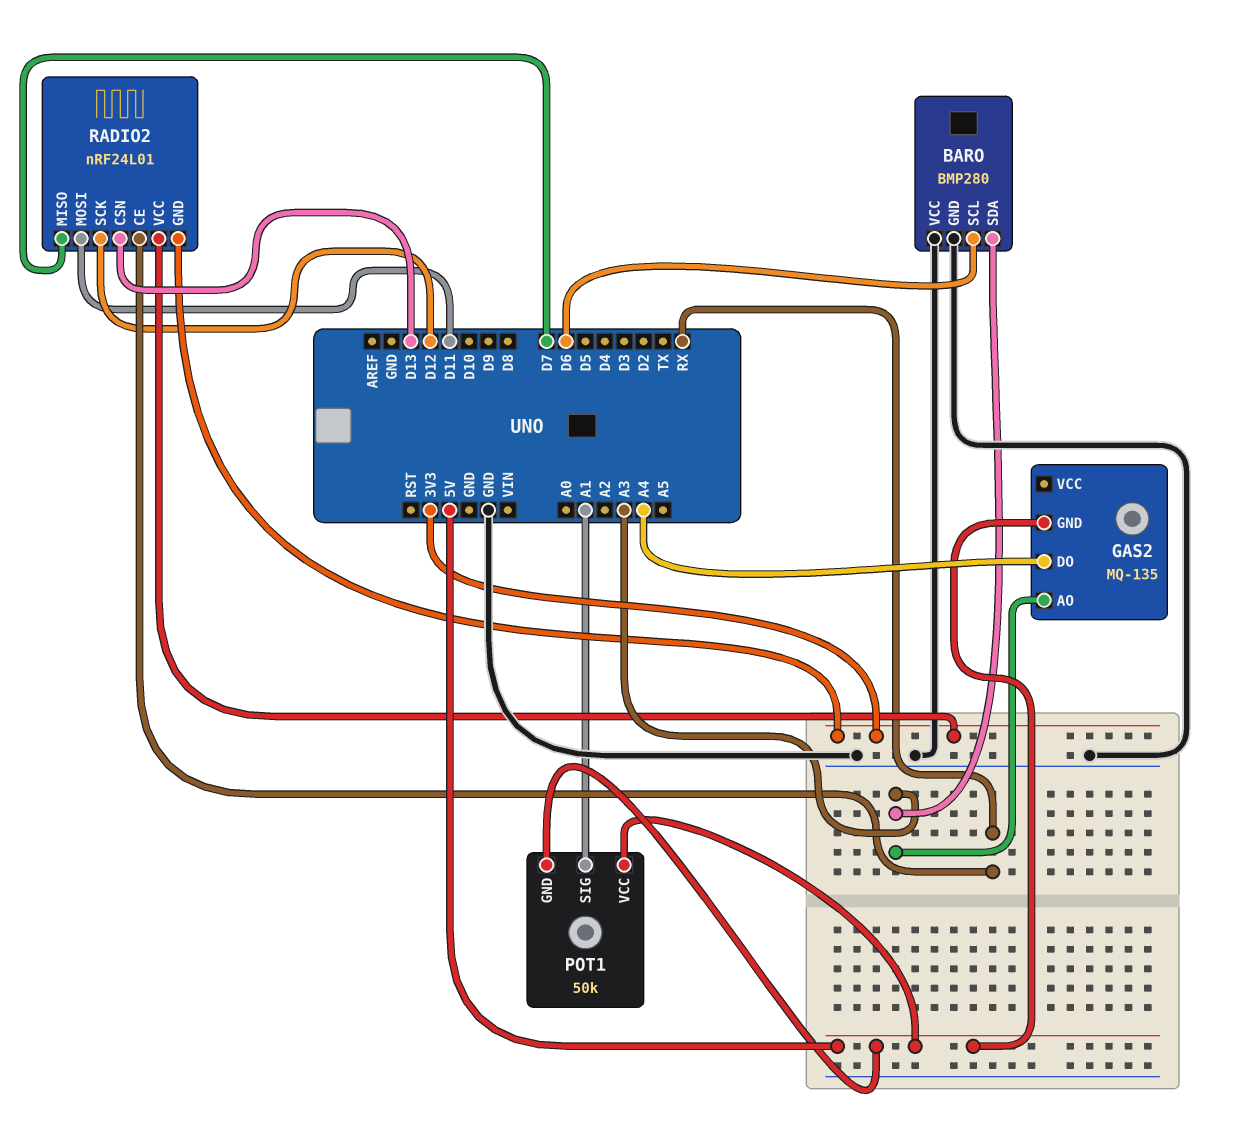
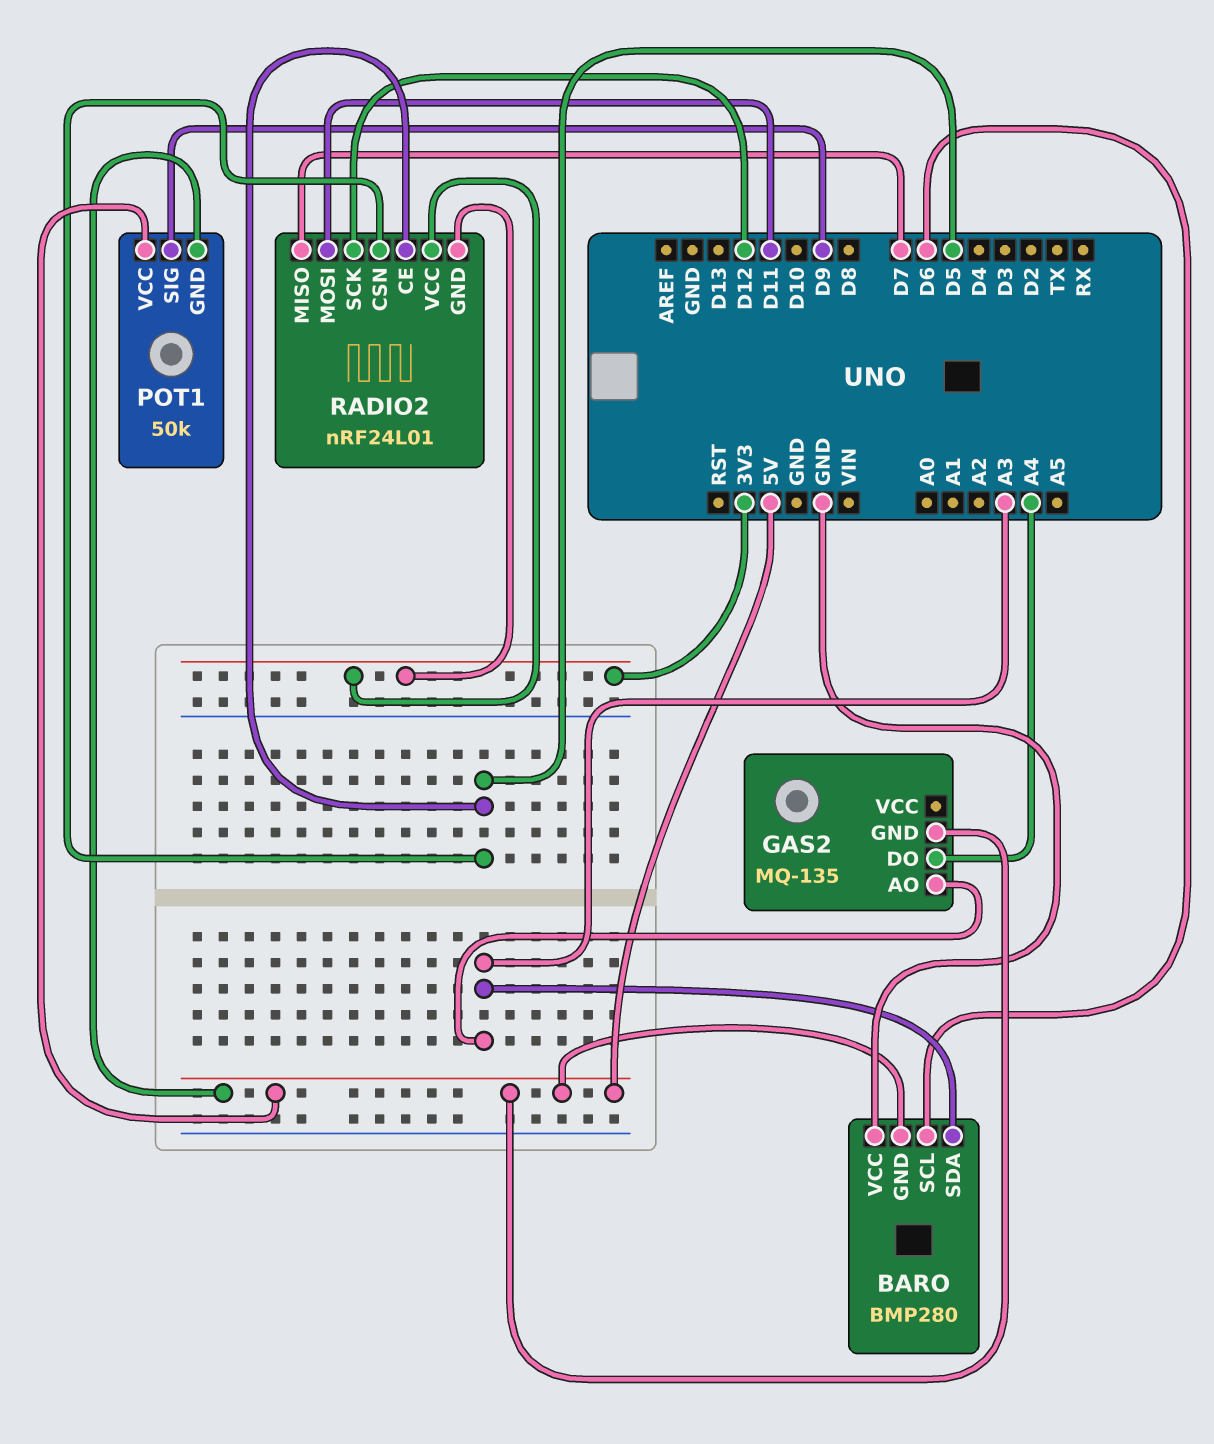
BARO pin GND: GND -> 5V
POT1 pin SIG: A1 -> D9
RADIO2 pin CE: RX -> D5
RADIO2 pin CSN: D13 -> D5

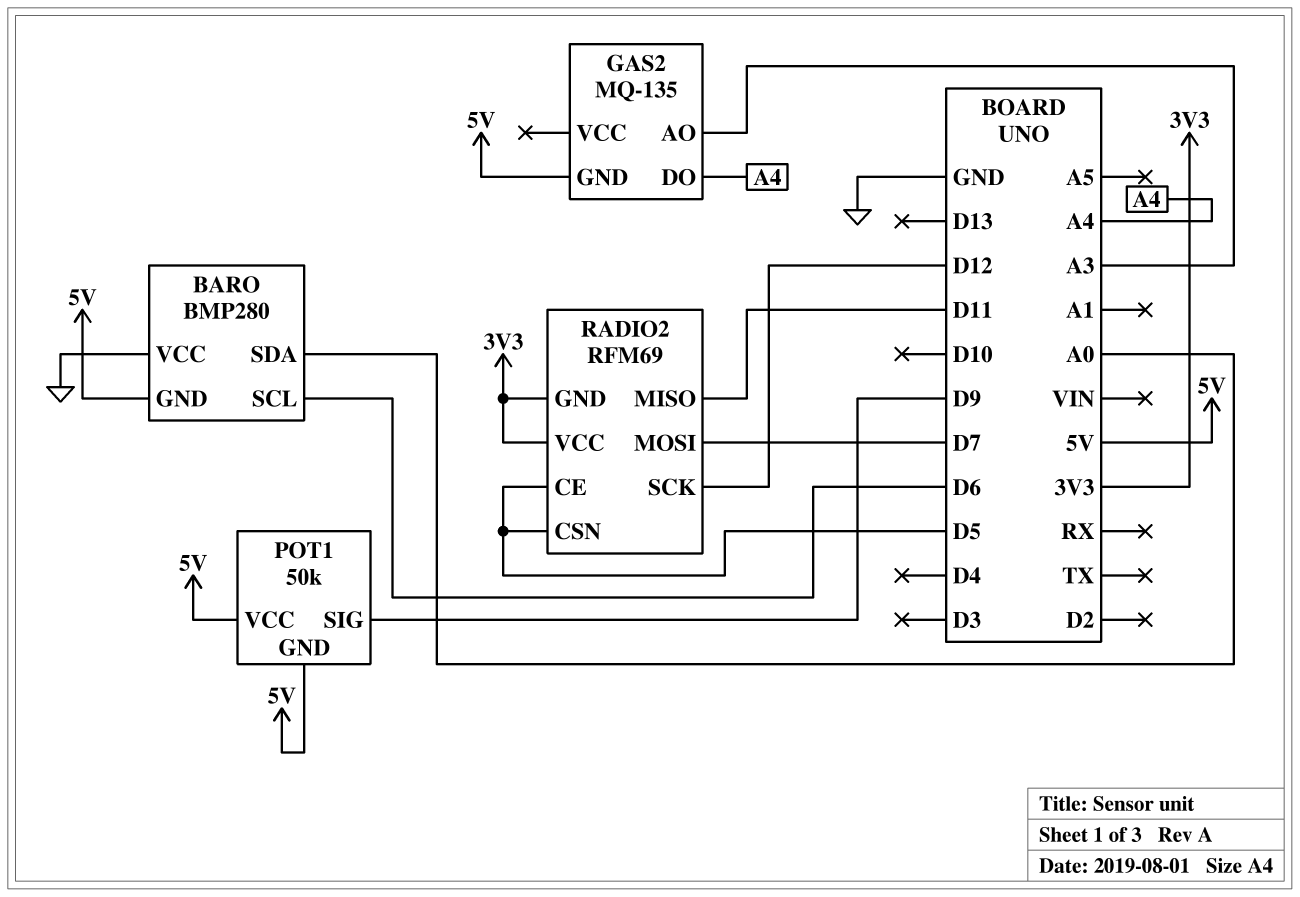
BARO pin SDA: A3 -> A0
RADIO2: nRF24L01 -> RFM69
RADIO2 pin MISO: D7 -> D11
RADIO2 pin MOSI: D11 -> D7

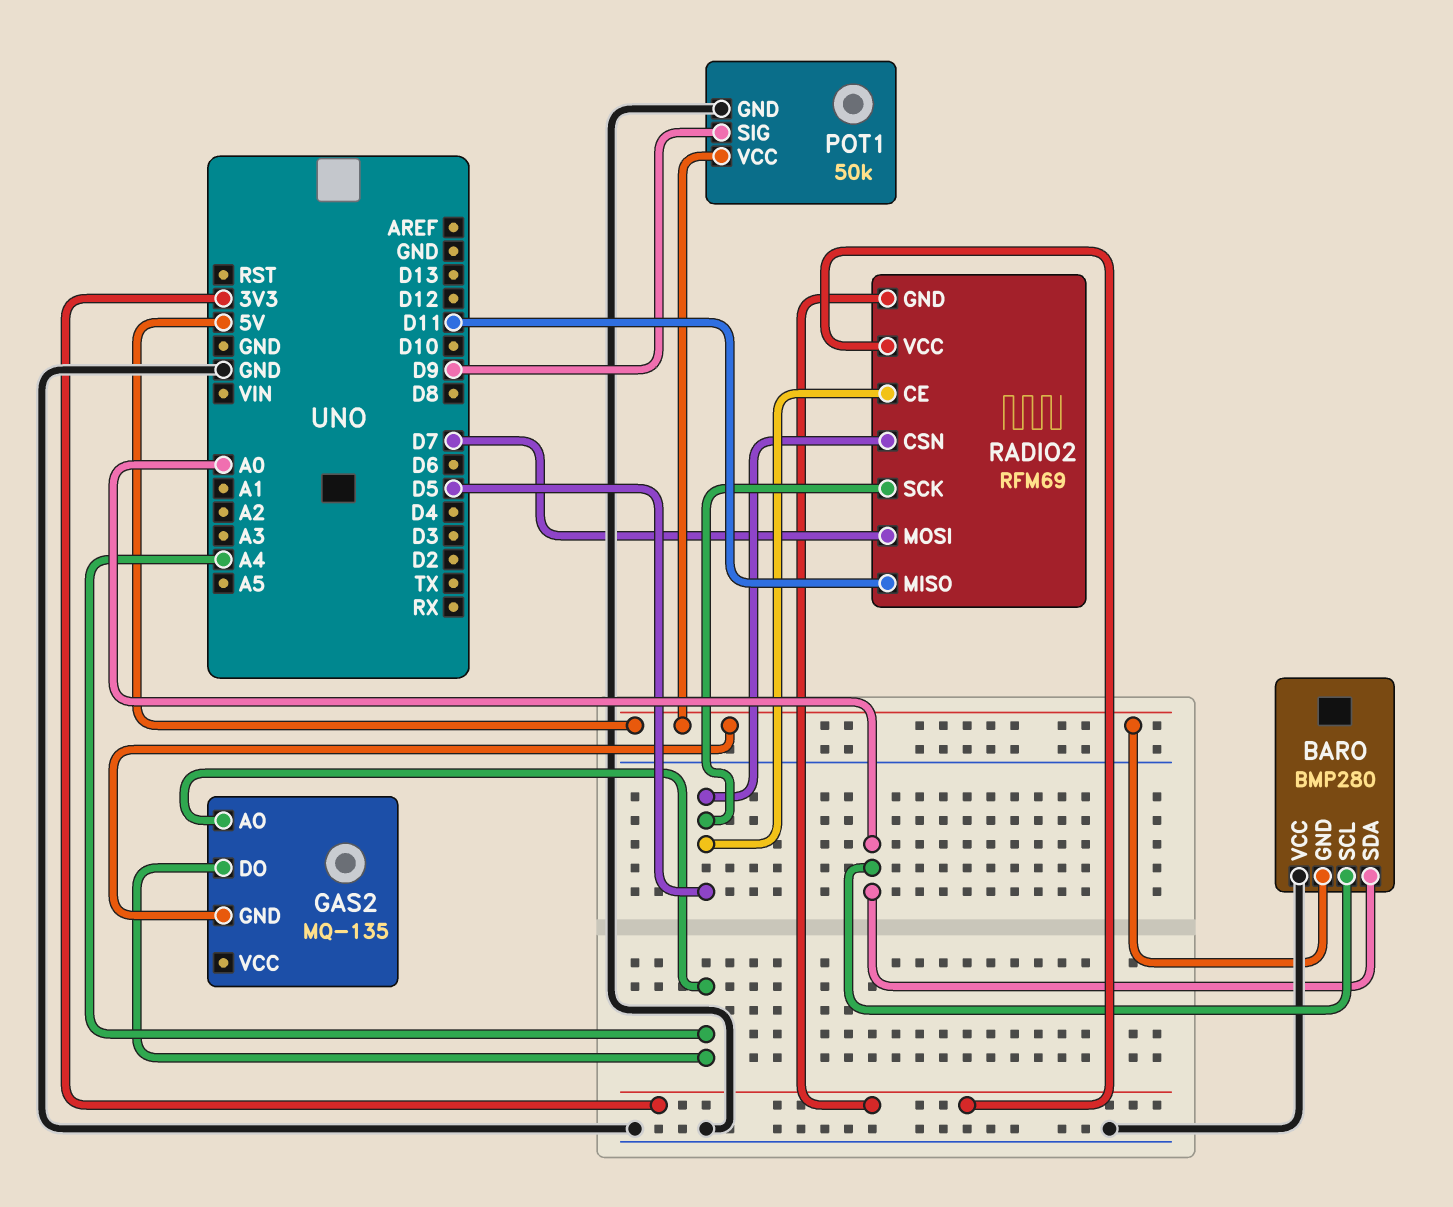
BARO pin SCL: D6 -> A0
GAS2 pin AO: A3 -> A4
POT1 pin GND: 5V -> GND
RADIO2 pin SCK: D12 -> D5

